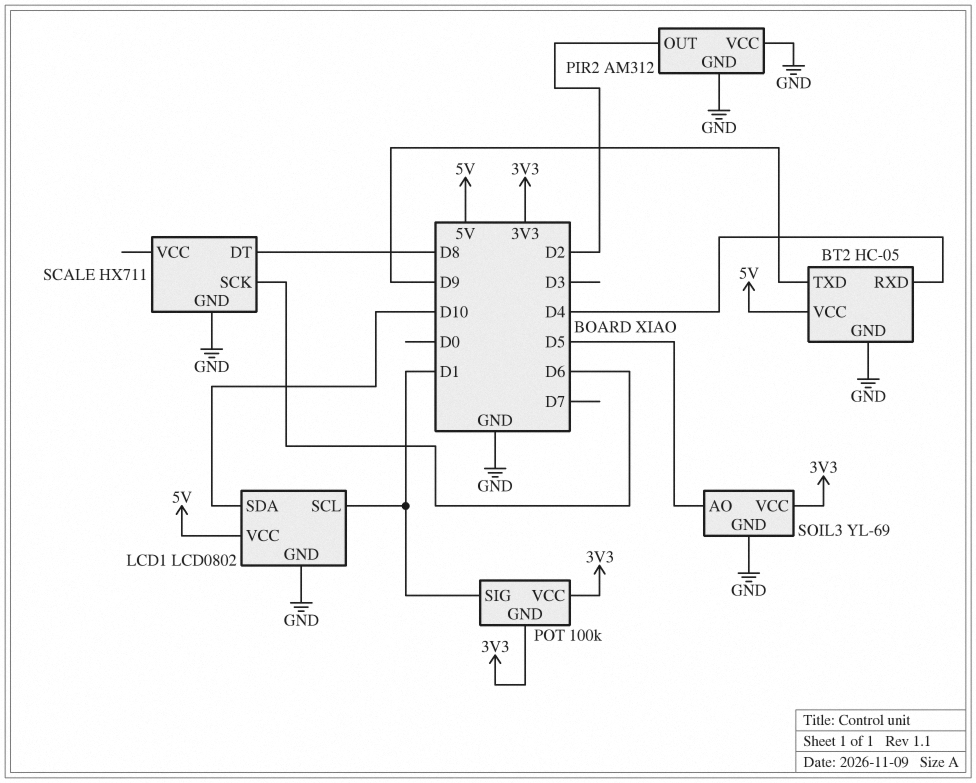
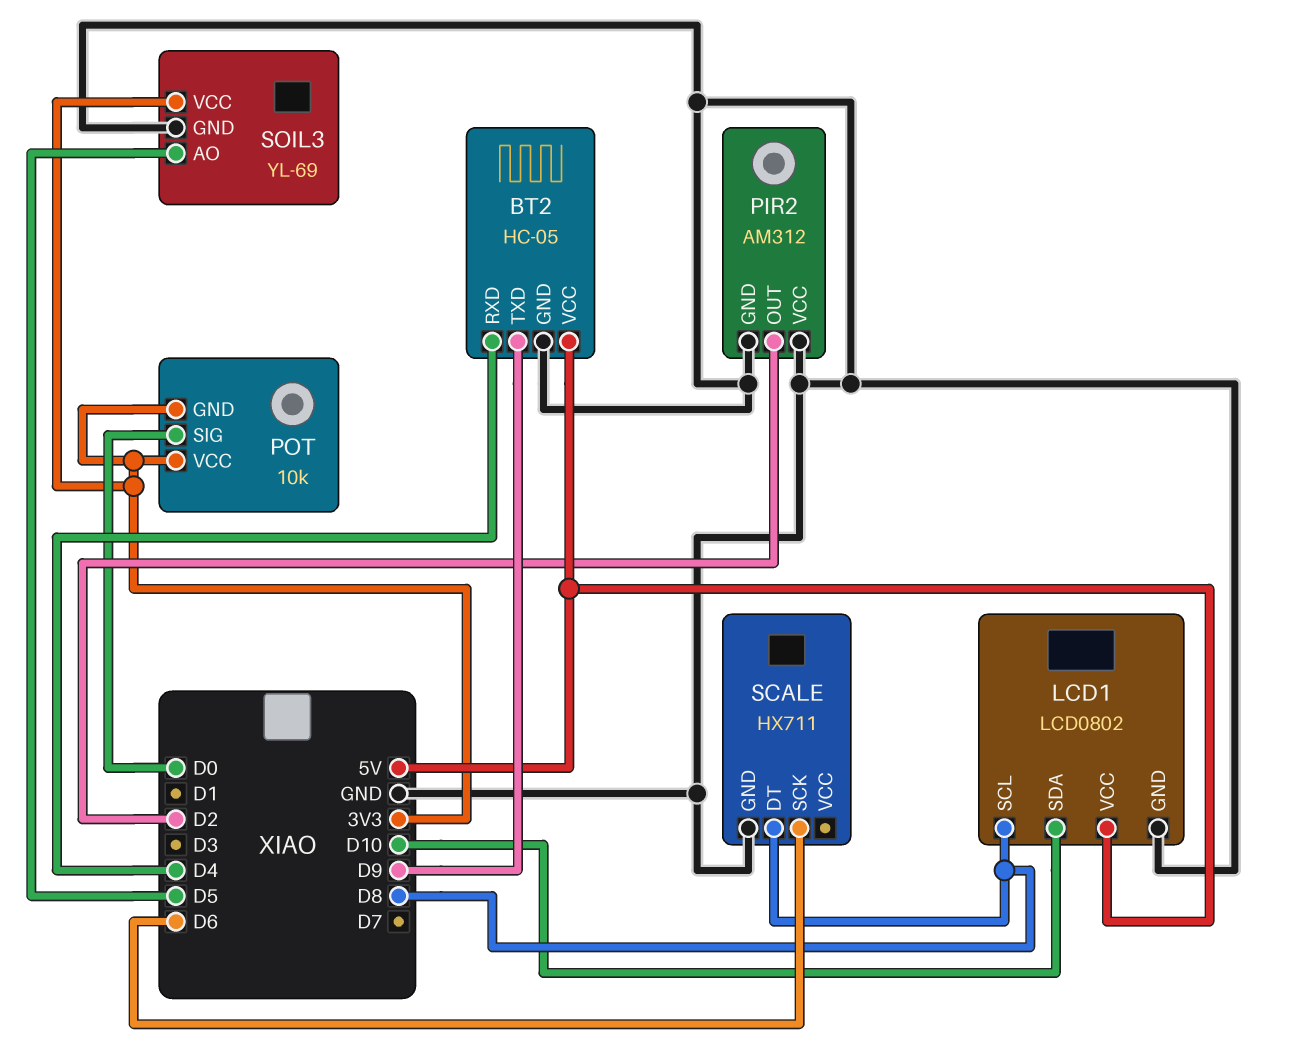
LCD1 pin SCL: D1 -> D8
POT: 100k -> 10k
POT pin SIG: D1 -> D0

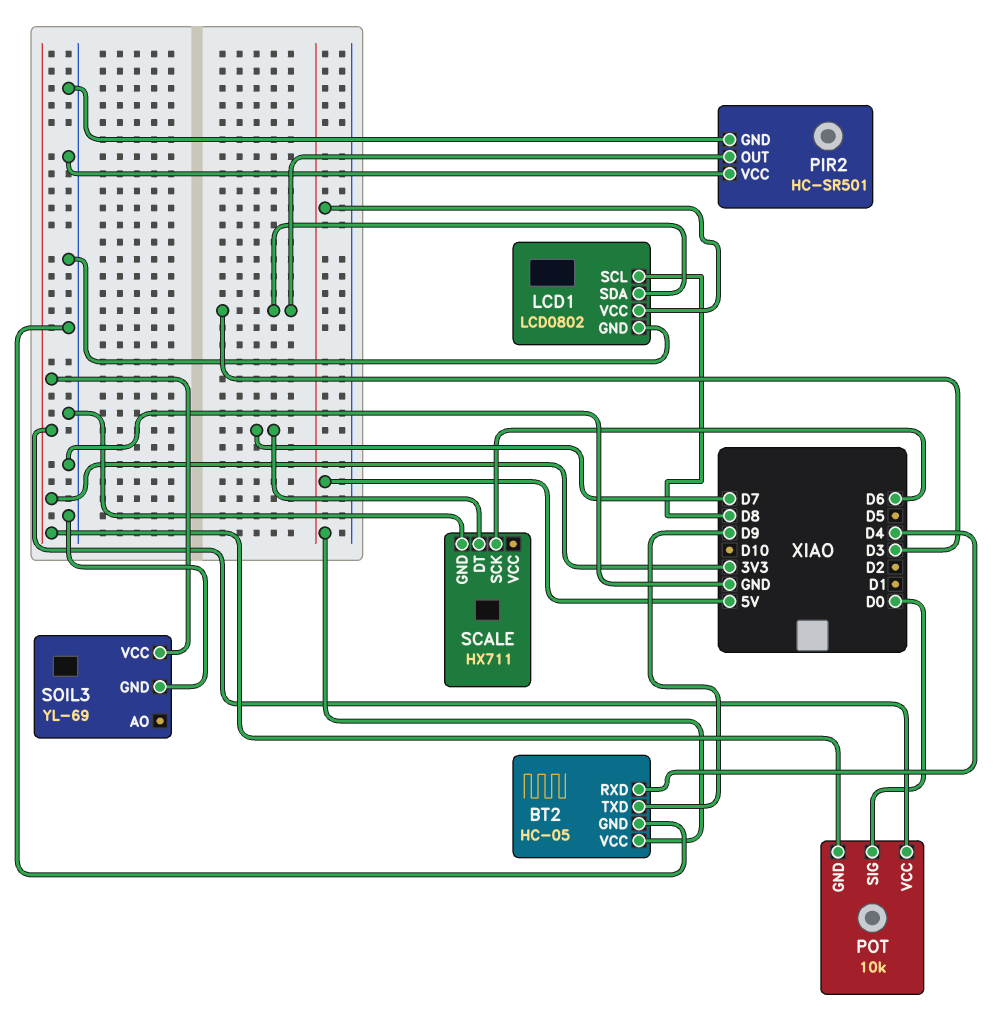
LCD1 pin SDA: D10 -> D3
PIR2: AM312 -> HC-SR501
PIR2 pin OUT: D2 -> D3
SCALE pin DT: D8 -> D7
SOIL3 pin AO: D5 -> none

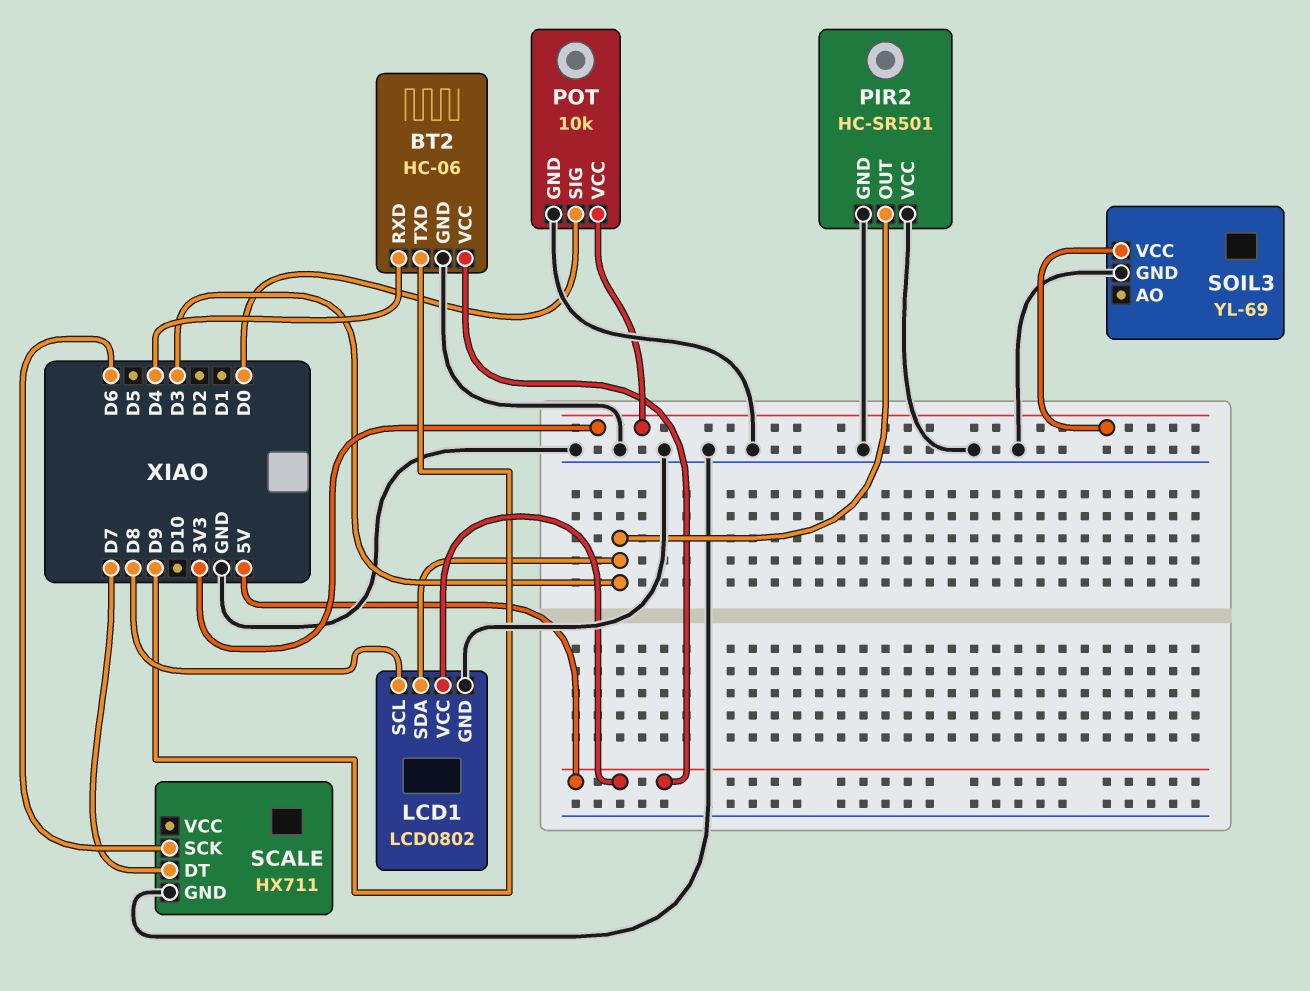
BT2: HC-05 -> HC-06
POT pin GND: 3V3 -> GND

